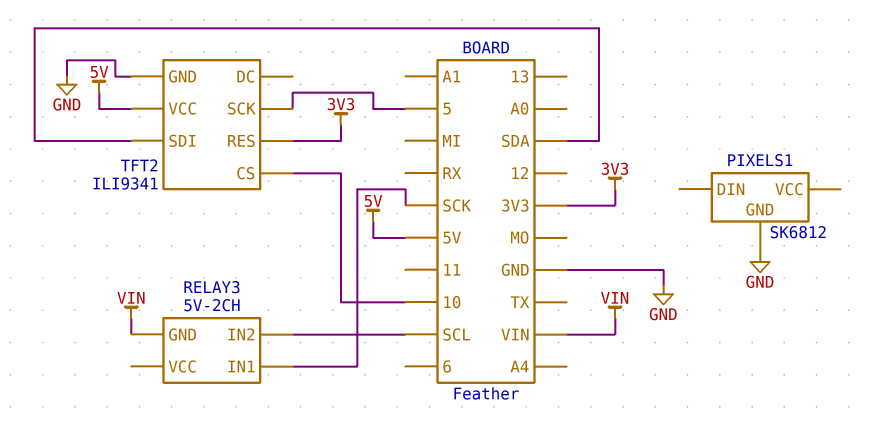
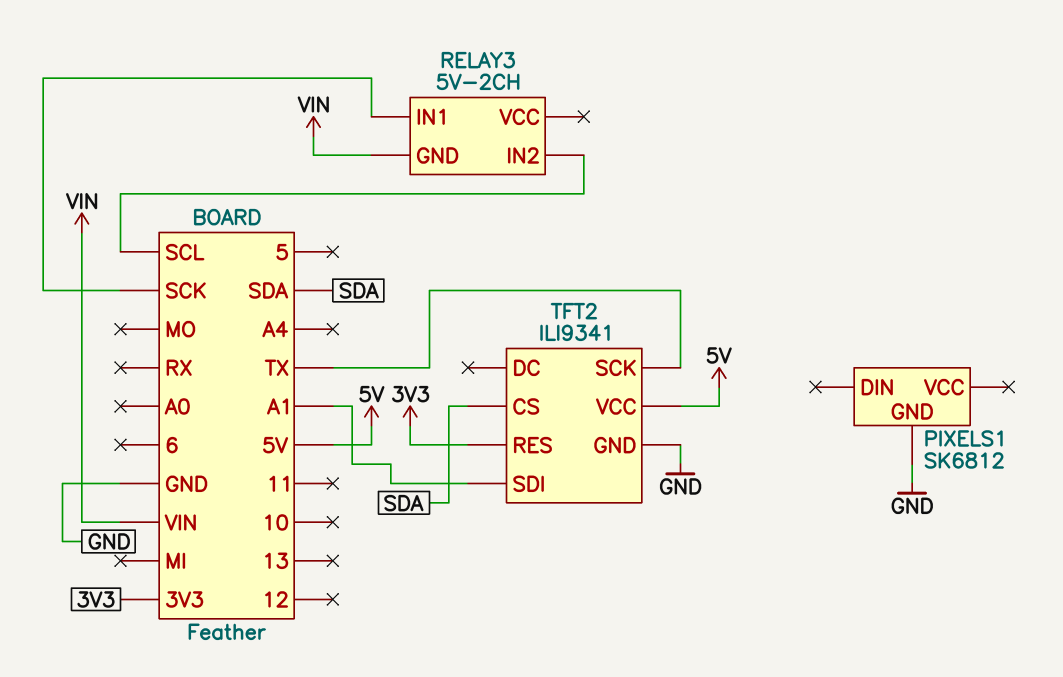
TFT2 pin CS: 10 -> SDA
TFT2 pin SCK: 5 -> TX
TFT2 pin SDI: SDA -> A1

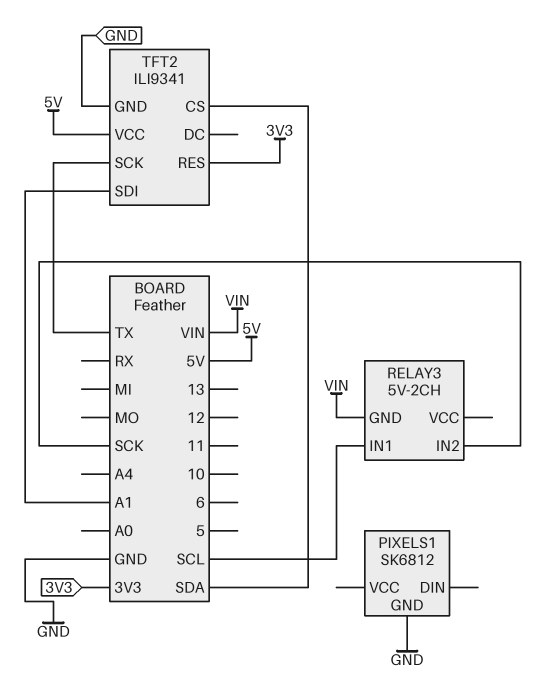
RELAY3 pin IN1: SCK -> SCL
RELAY3 pin IN2: SCL -> SCK

